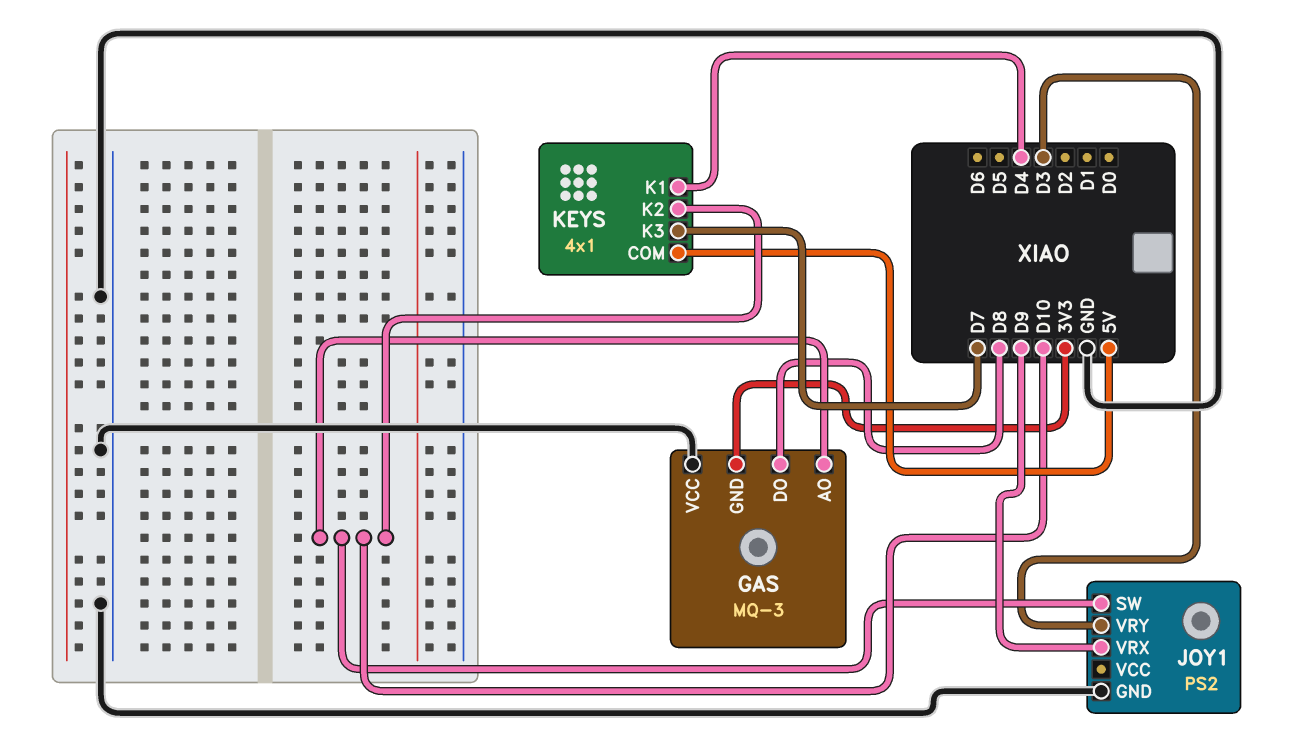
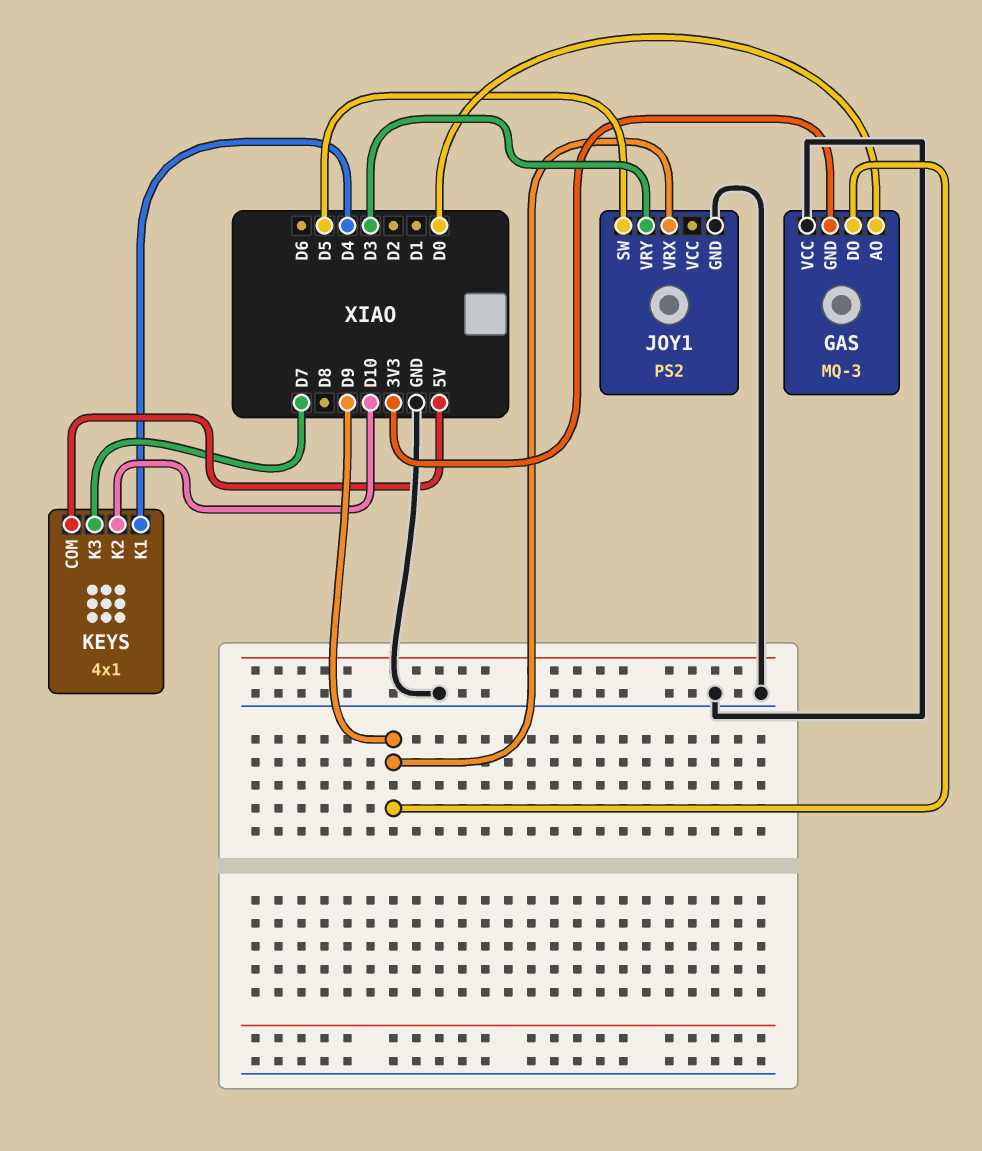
GAS pin AO: D10 -> D0
GAS pin DO: D8 -> D9
JOY1 pin SW: D10 -> D5

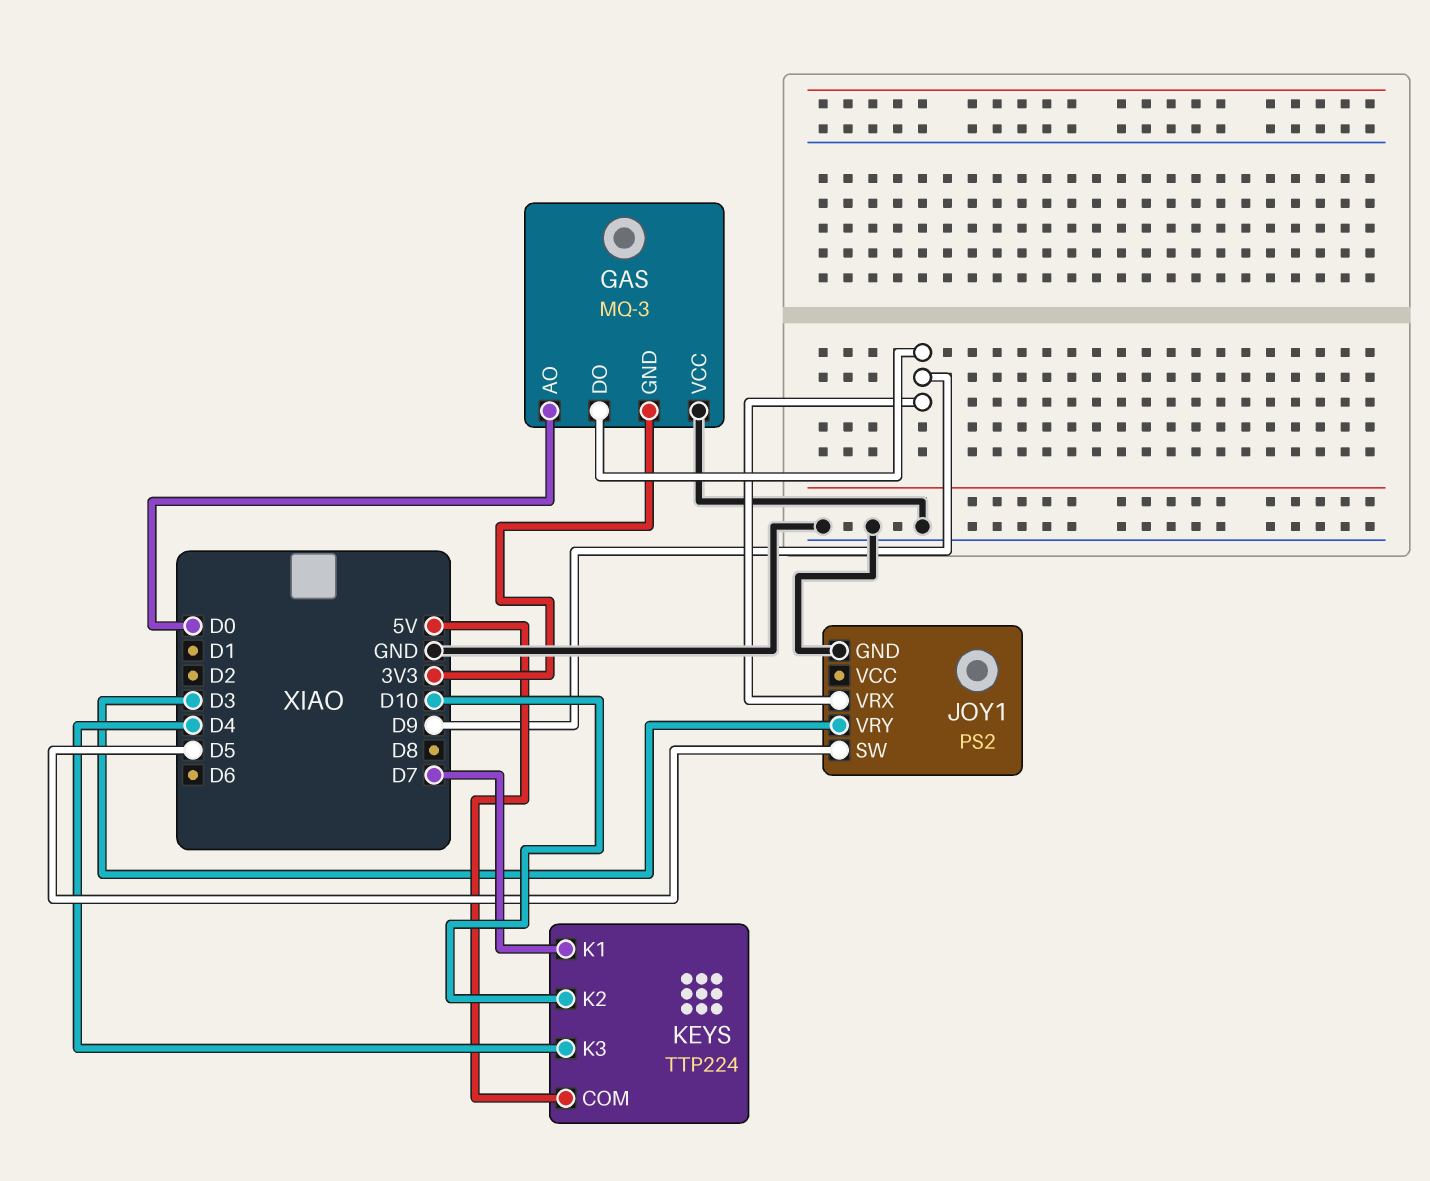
KEYS: 4x1 -> TTP224
KEYS pin K1: D4 -> D7
KEYS pin K3: D7 -> D4

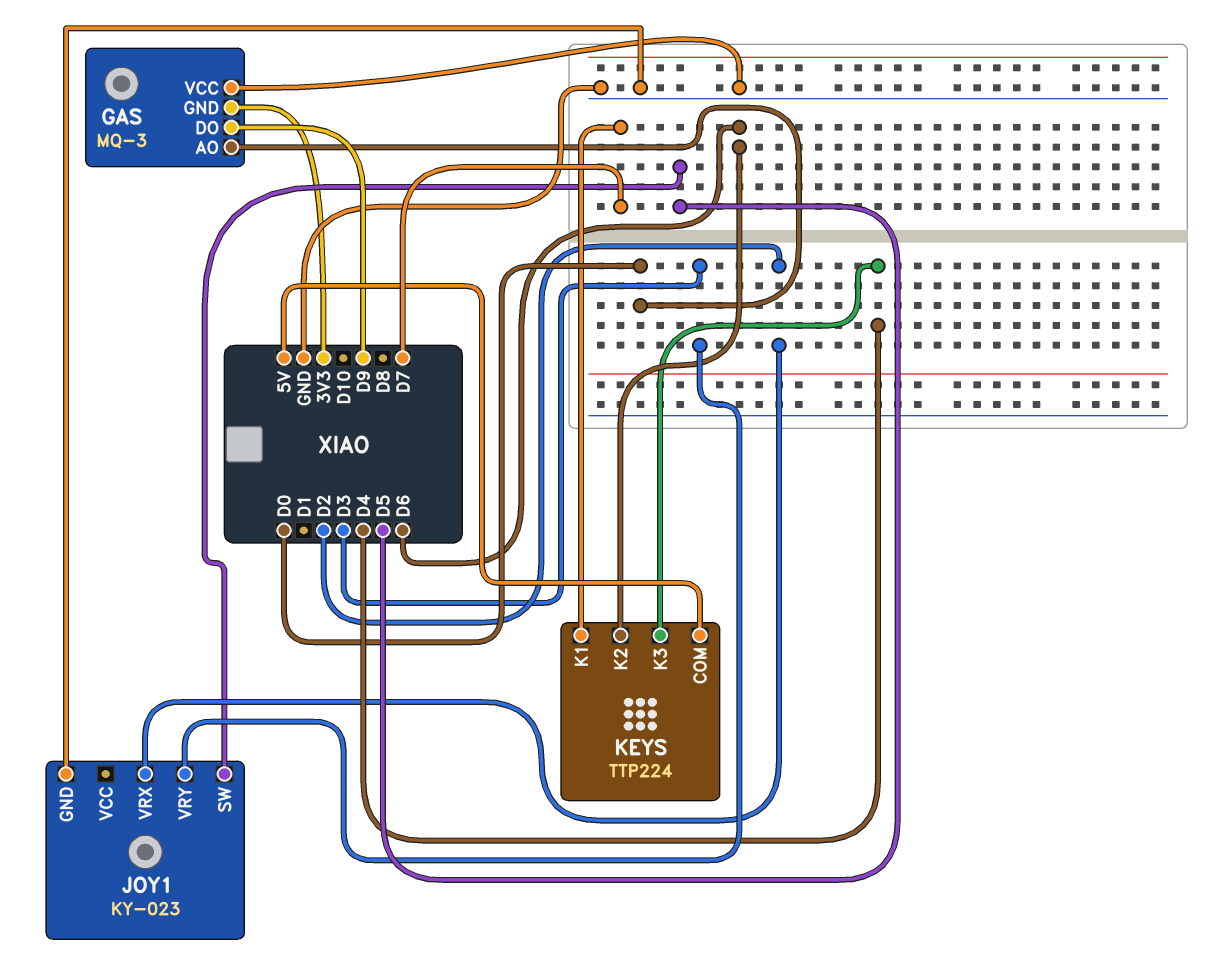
JOY1: PS2 -> KY-023
JOY1 pin VRX: D9 -> D2
KEYS pin K2: D10 -> D6

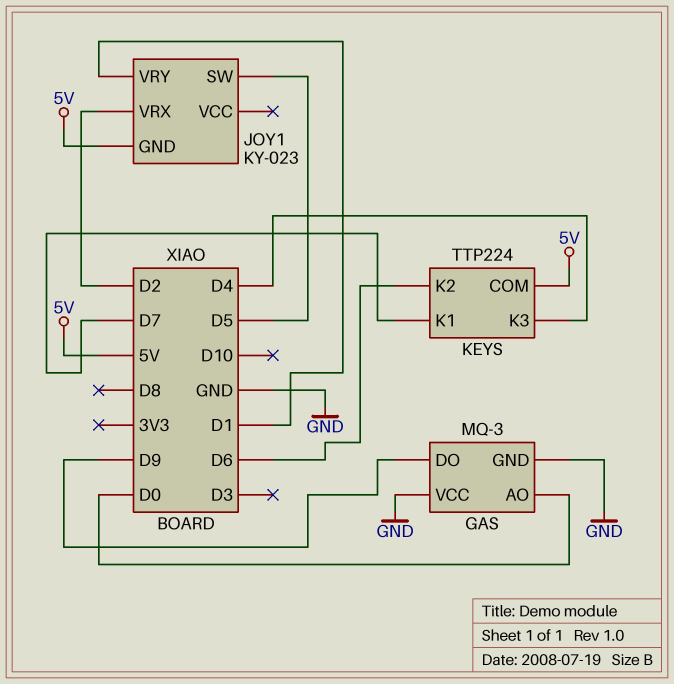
GAS pin GND: 3V3 -> GND
JOY1 pin GND: GND -> 5V
JOY1 pin VRY: D3 -> D1

